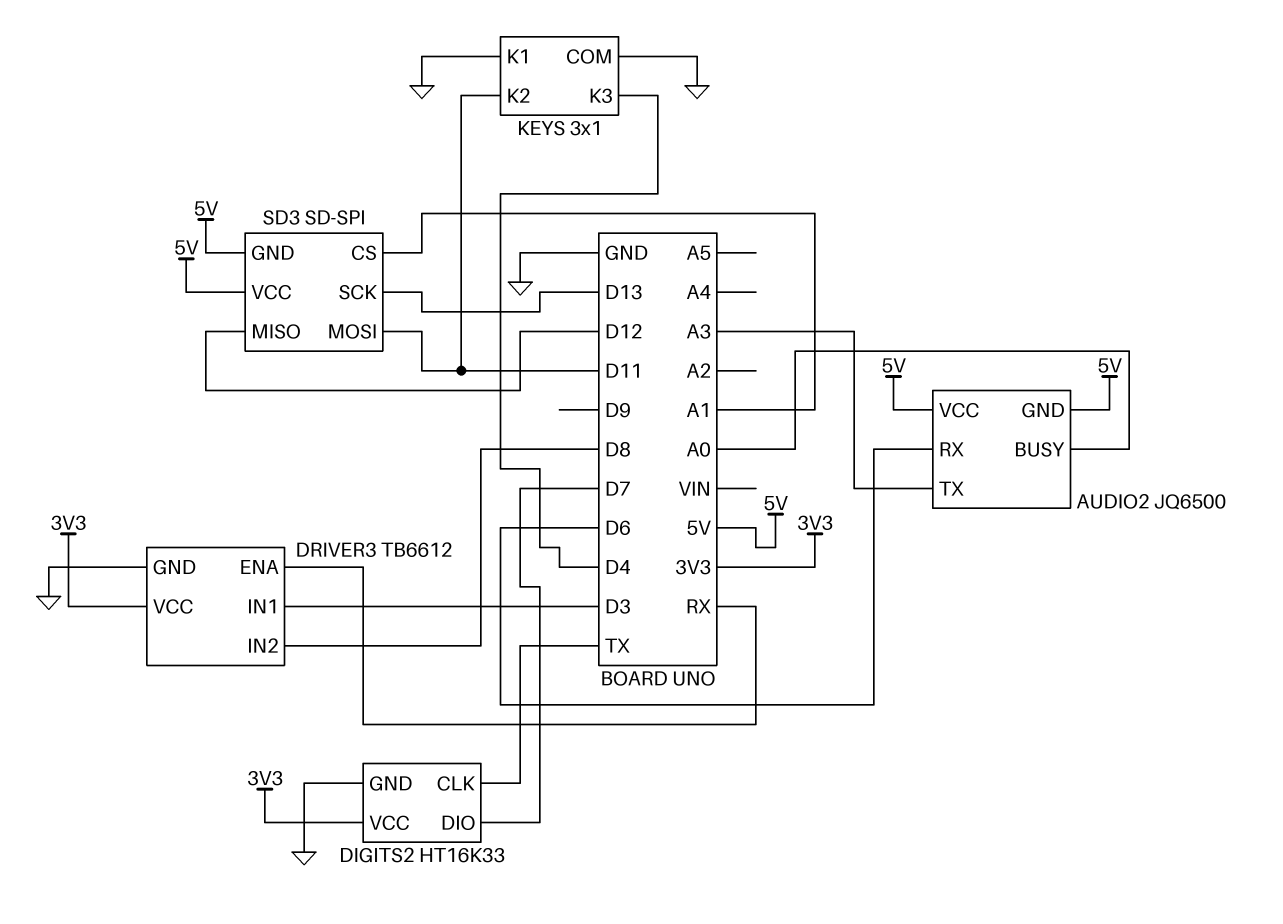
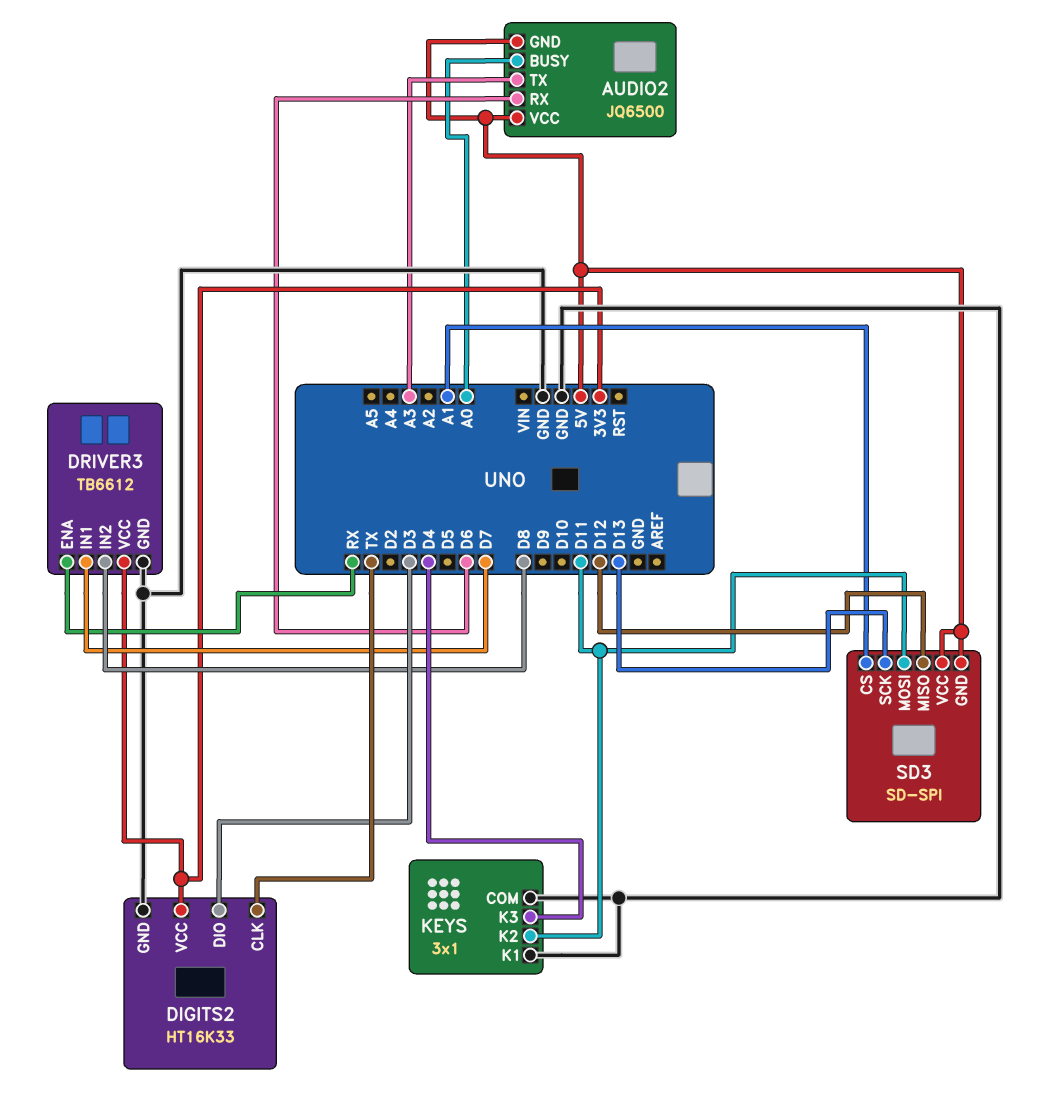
DIGITS2 pin DIO: D7 -> D3
DRIVER3 pin IN1: D3 -> D7

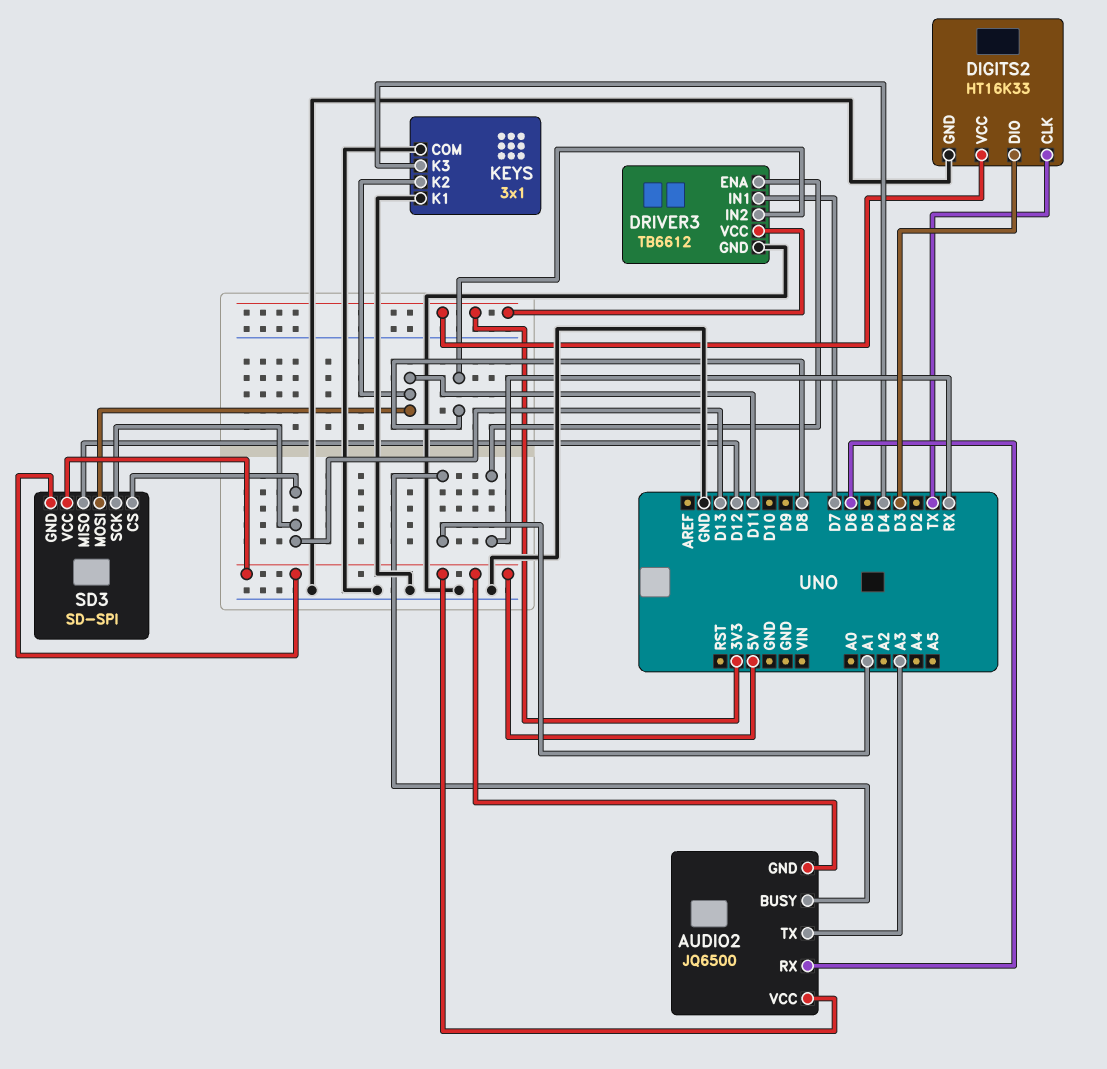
AUDIO2 pin BUSY: A0 -> A1
SD3 pin CS: A1 -> D13

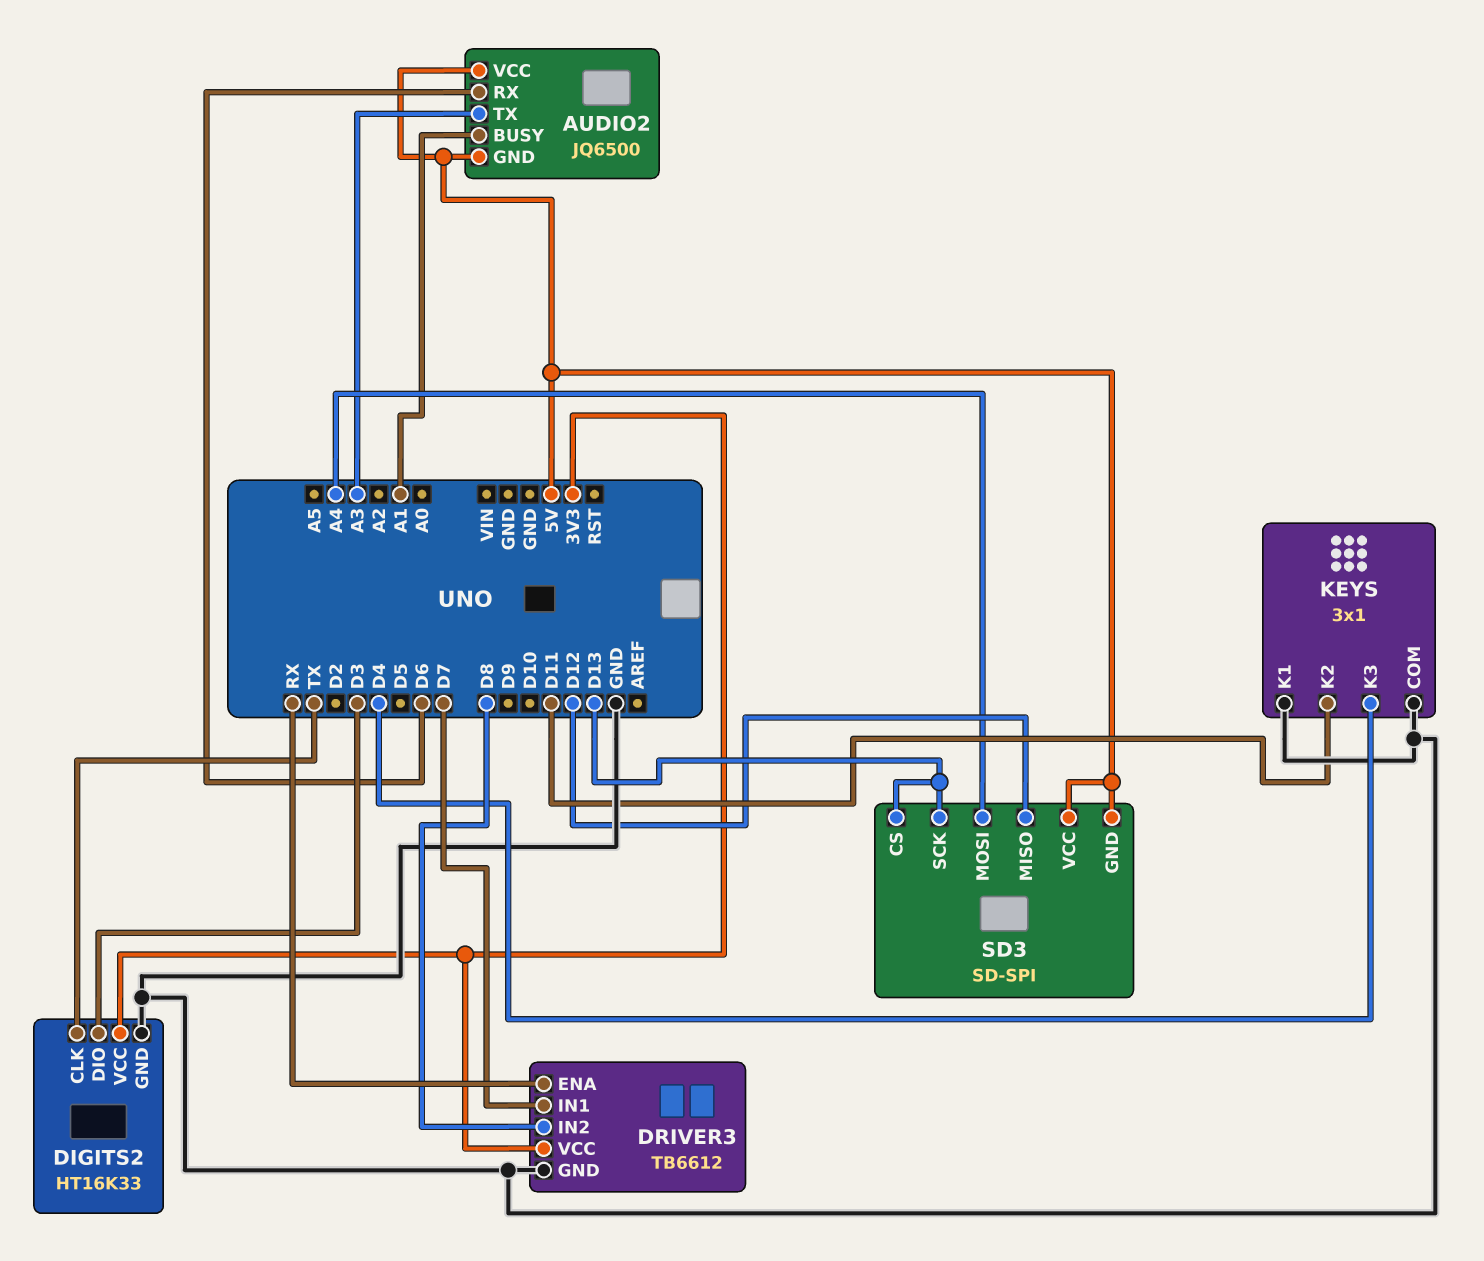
SD3 pin MOSI: D11 -> A4

